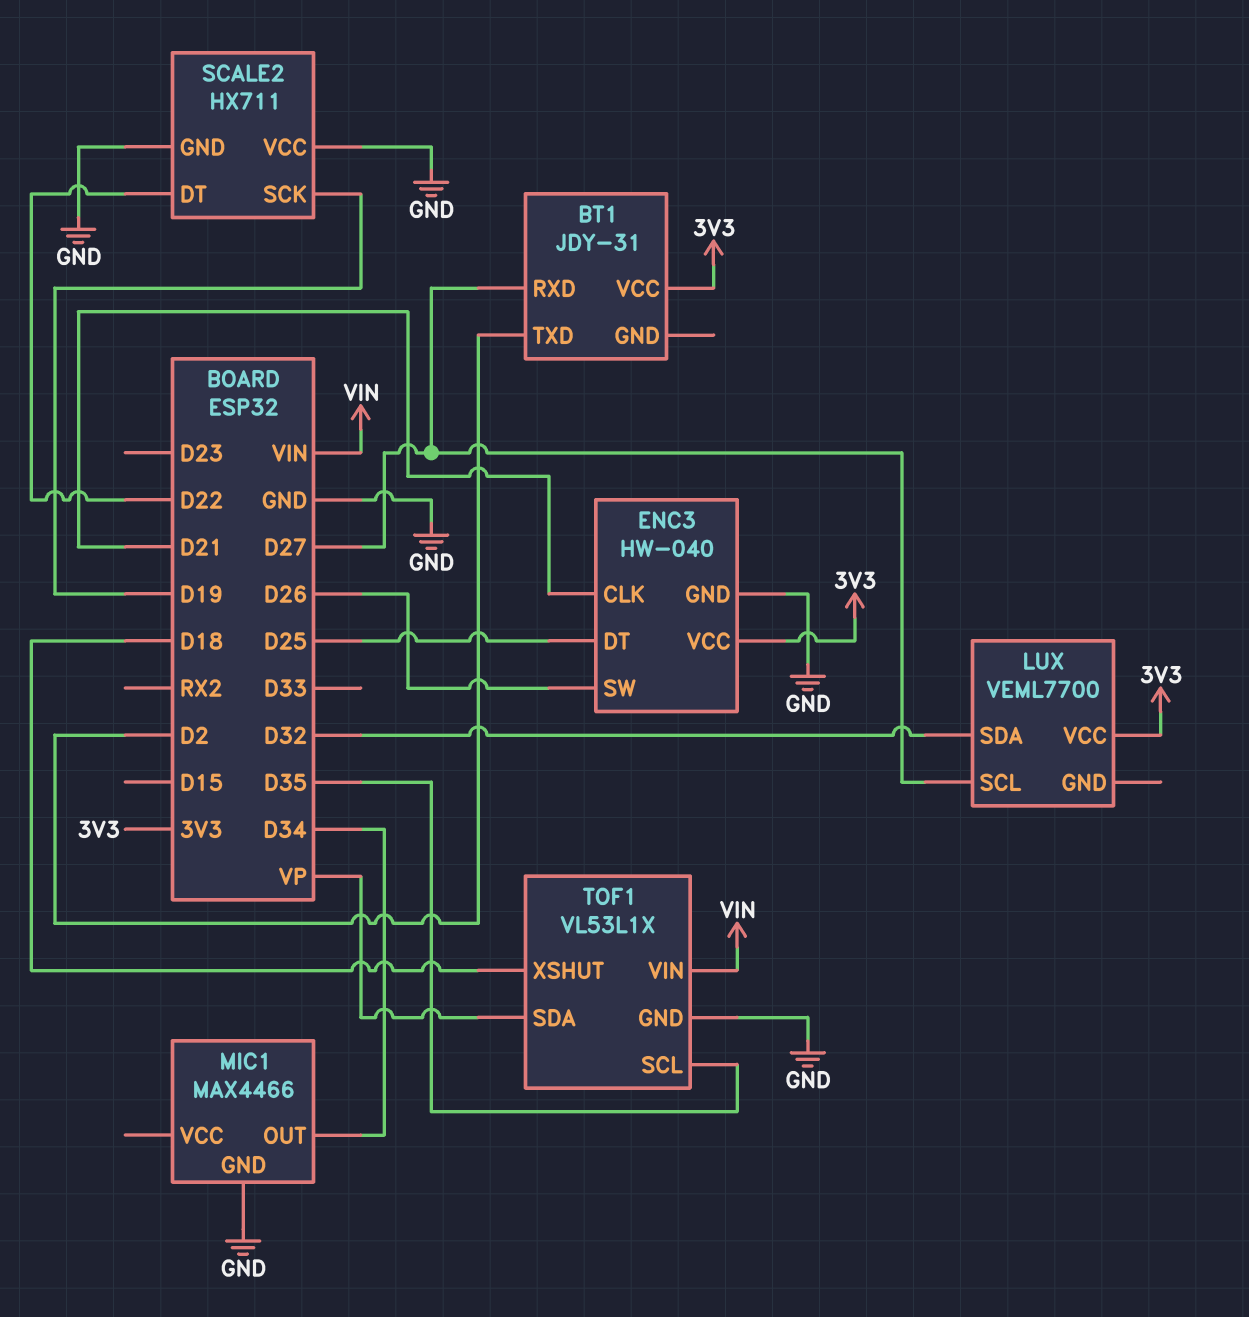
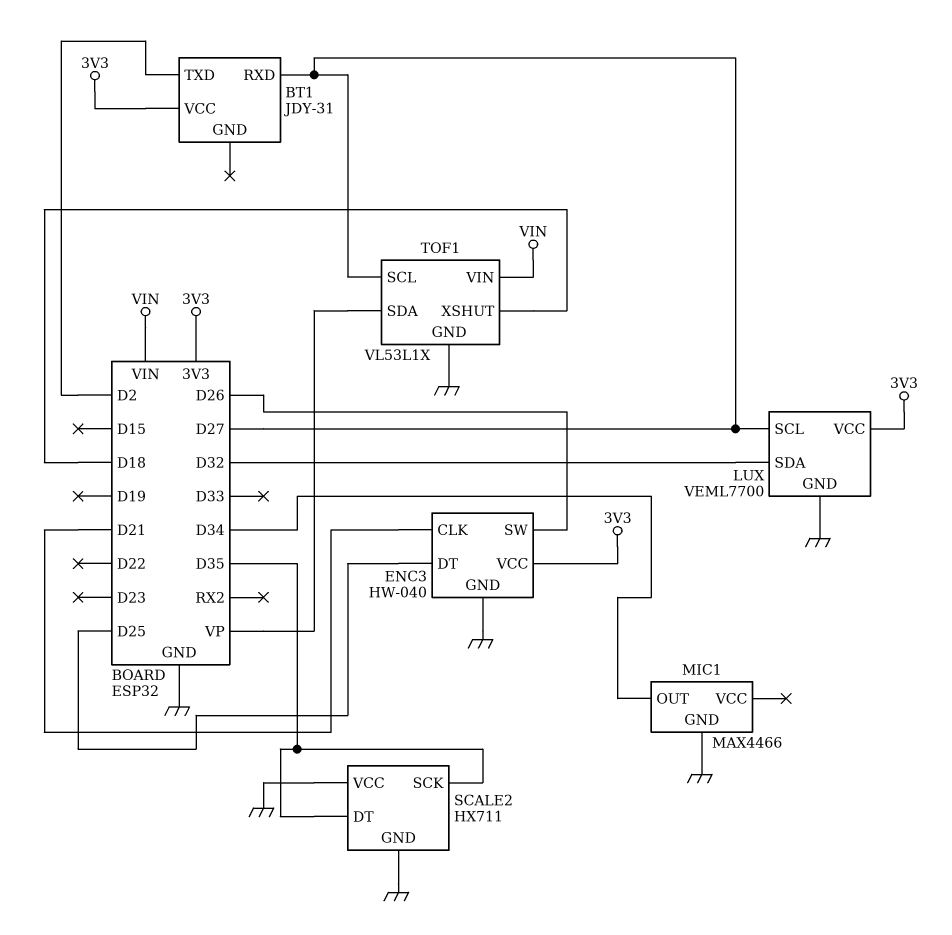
LUX pin GND: none -> GND
SCALE2 pin DT: D22 -> D35
SCALE2 pin SCK: D19 -> D35
TOF1 pin SCL: D35 -> D27

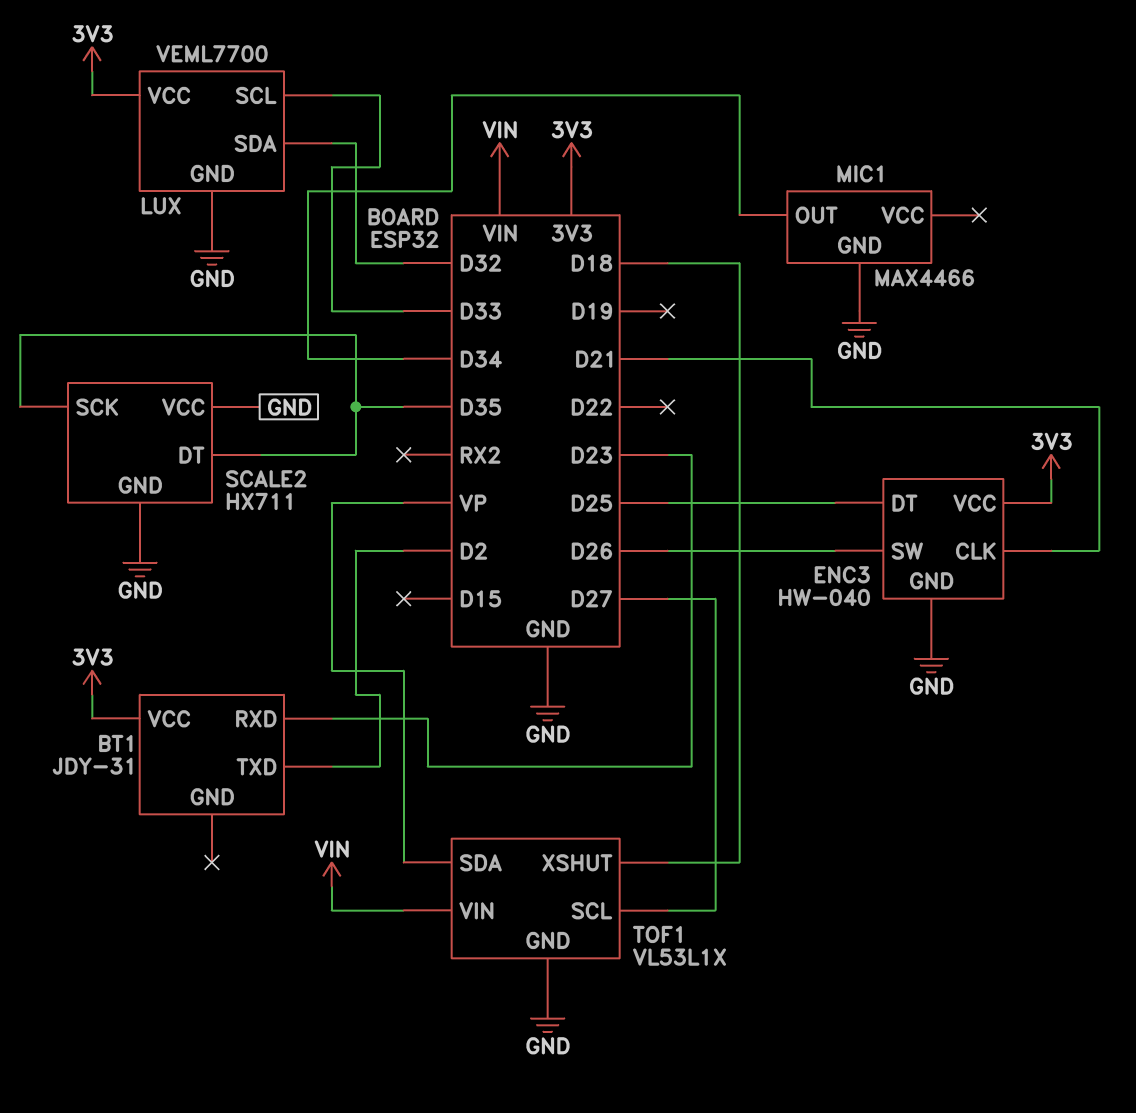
BT1 pin RXD: D27 -> D23
LUX pin SCL: D27 -> D33

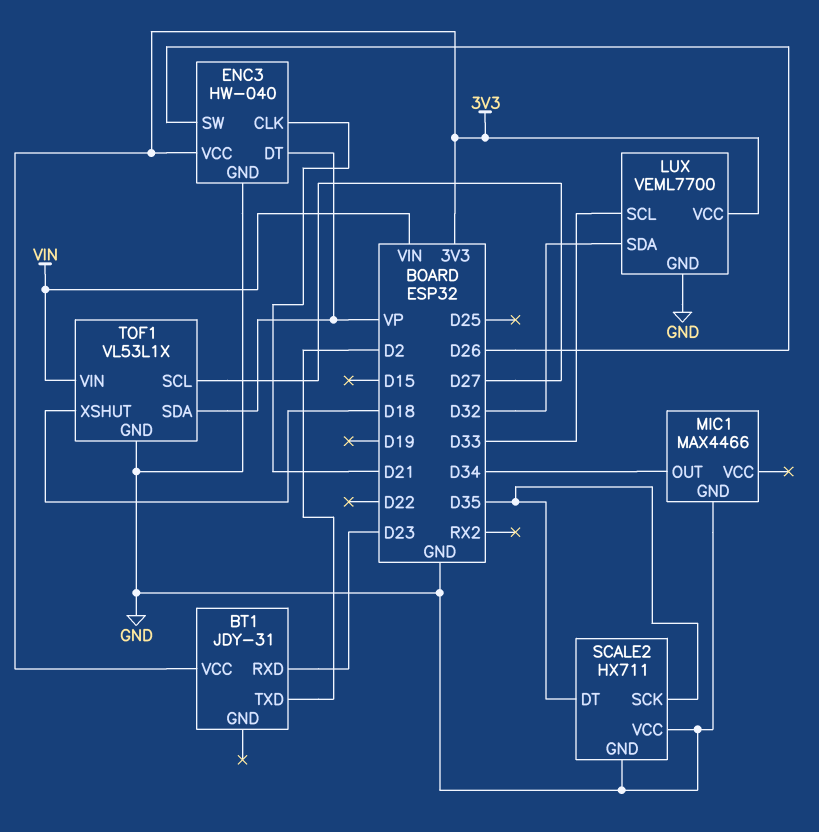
ENC3 pin DT: D25 -> VP

